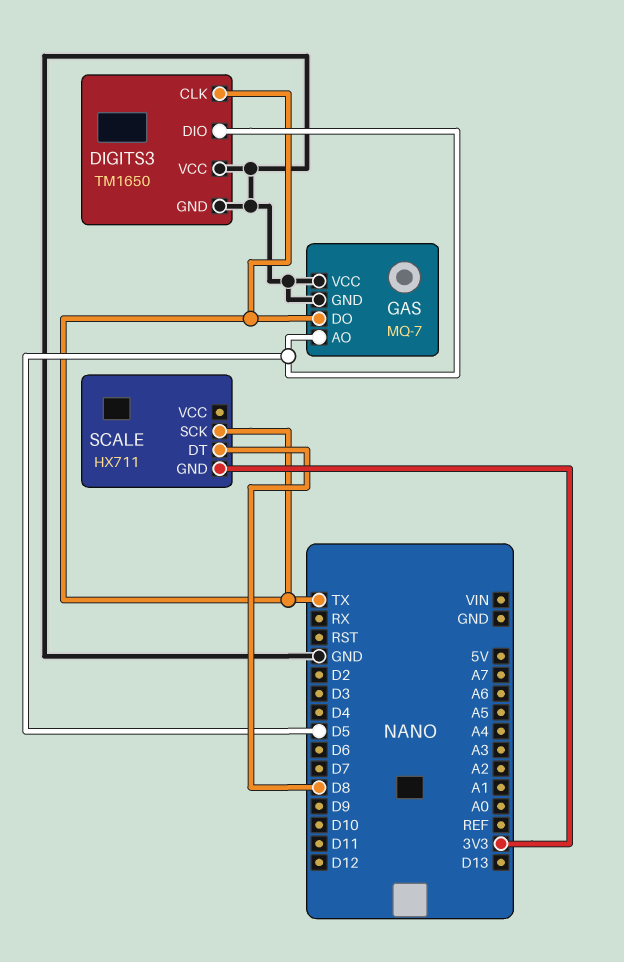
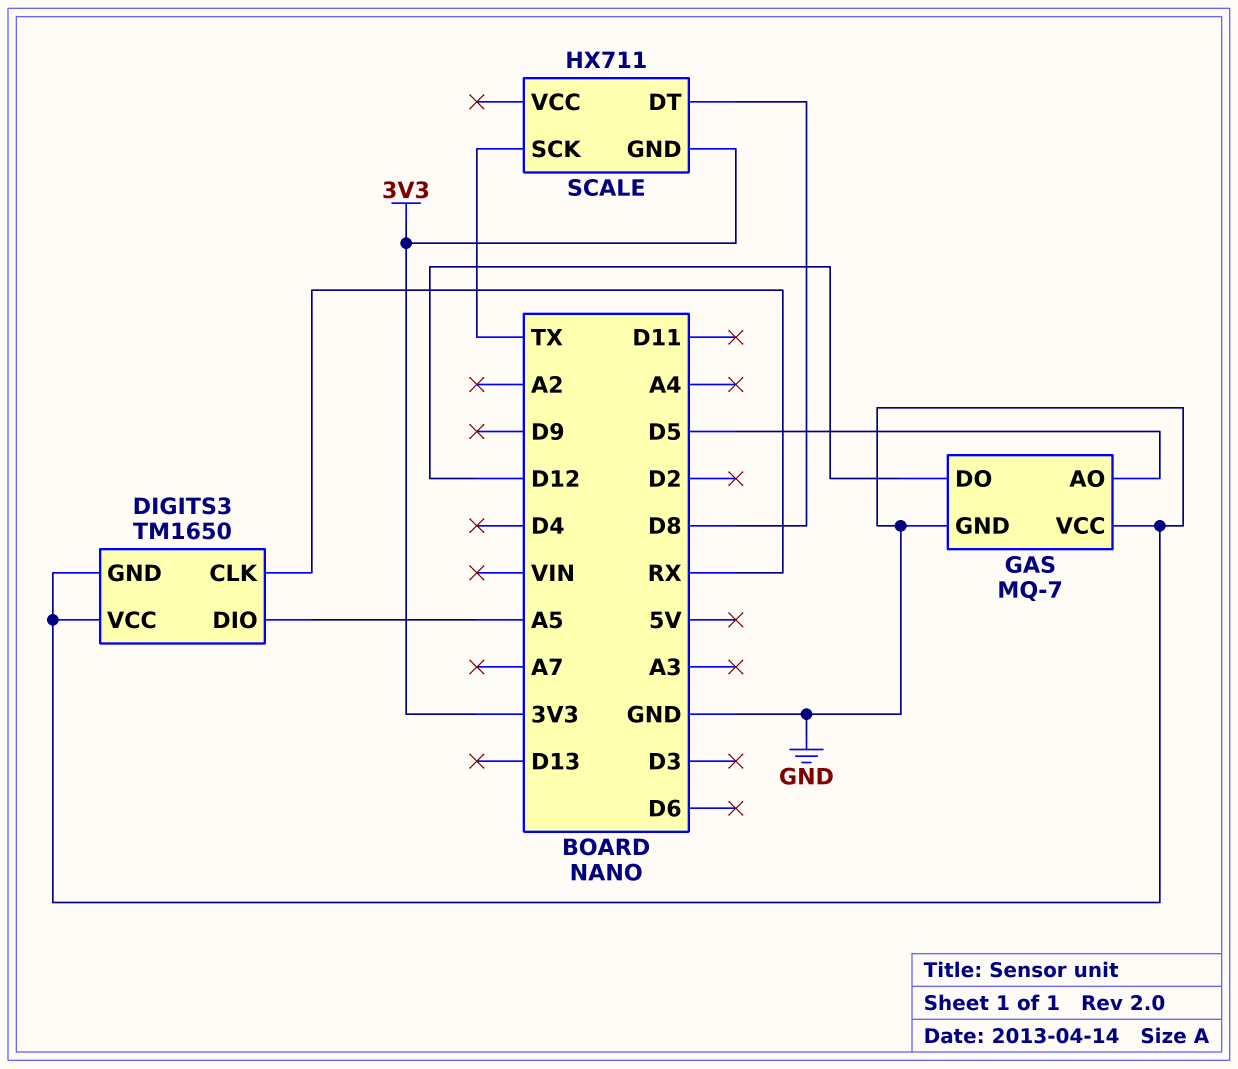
DIGITS3 pin CLK: TX -> RX
DIGITS3 pin DIO: D5 -> A5
GAS pin DO: TX -> D12

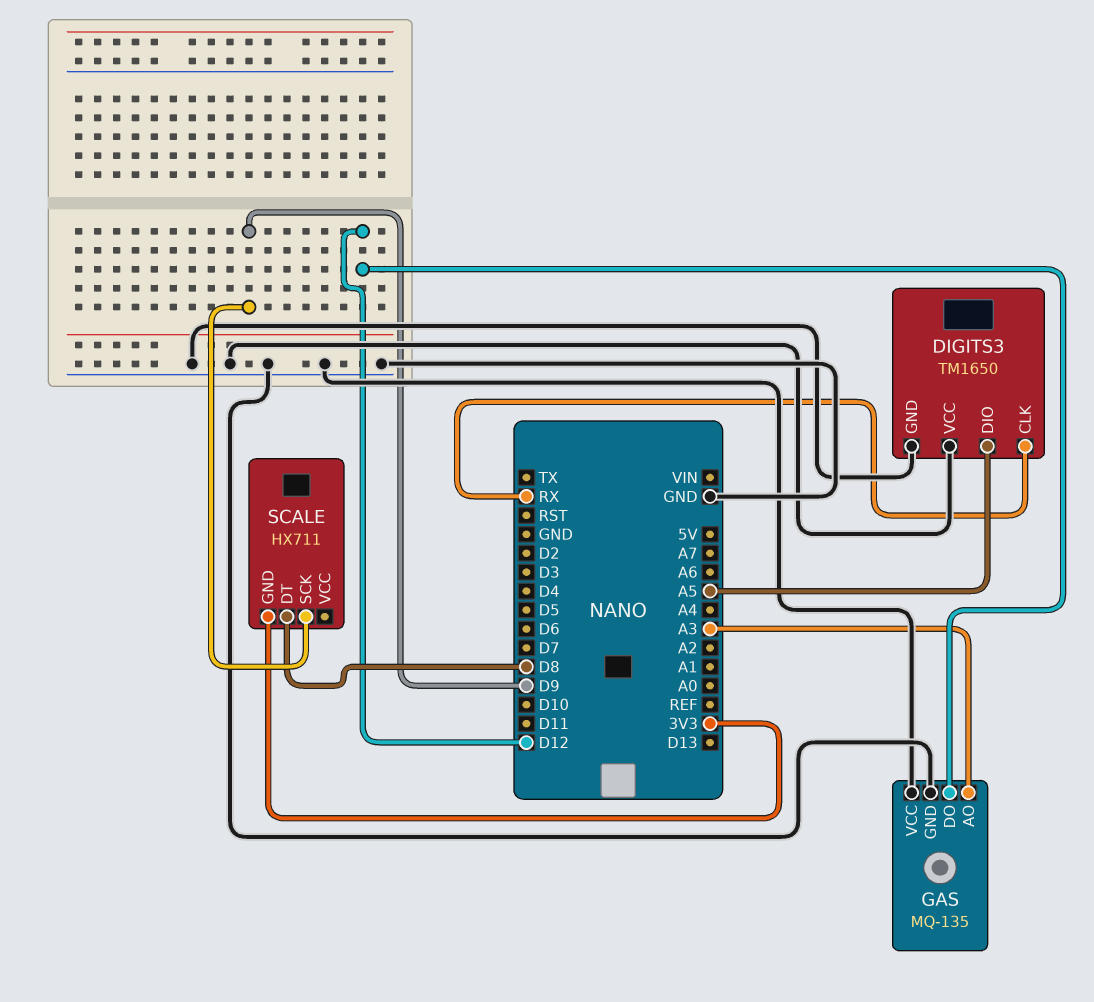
GAS: MQ-7 -> MQ-135
GAS pin AO: D5 -> A3
SCALE pin SCK: TX -> D9

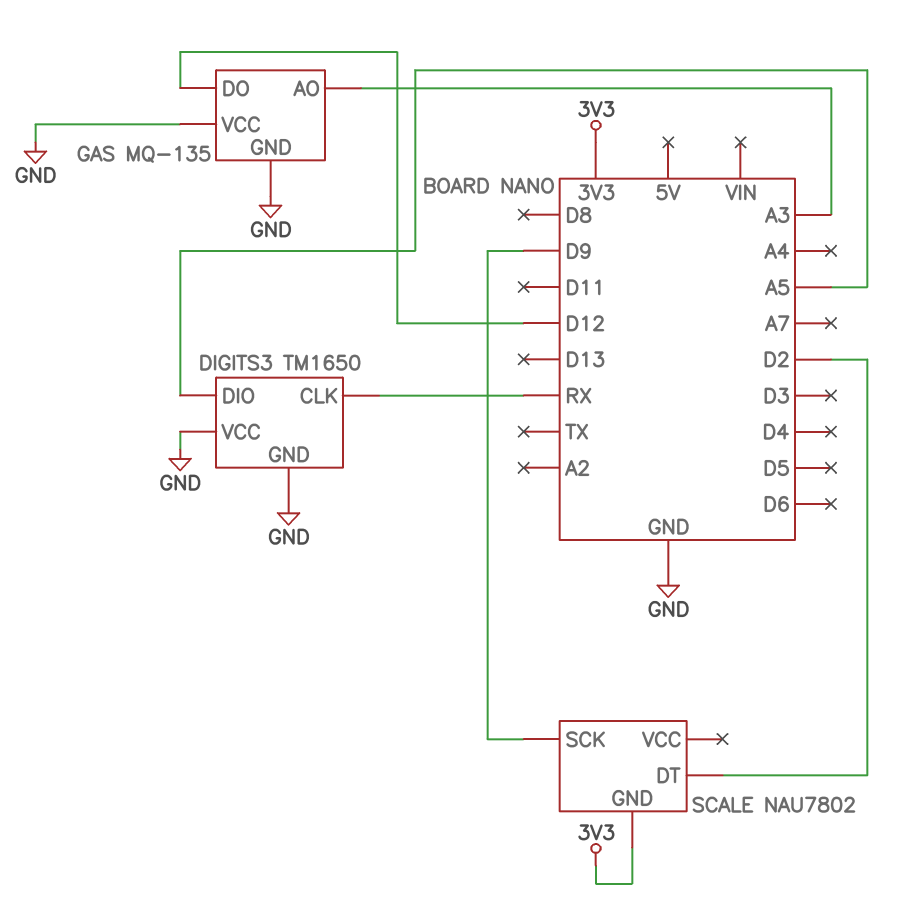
SCALE: HX711 -> NAU7802
SCALE pin DT: D8 -> D2

